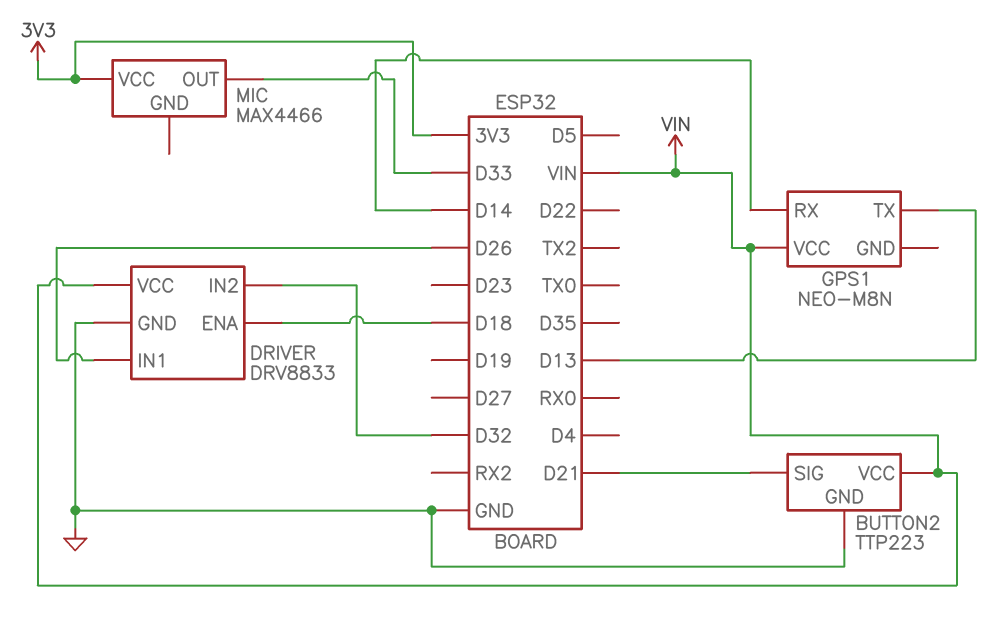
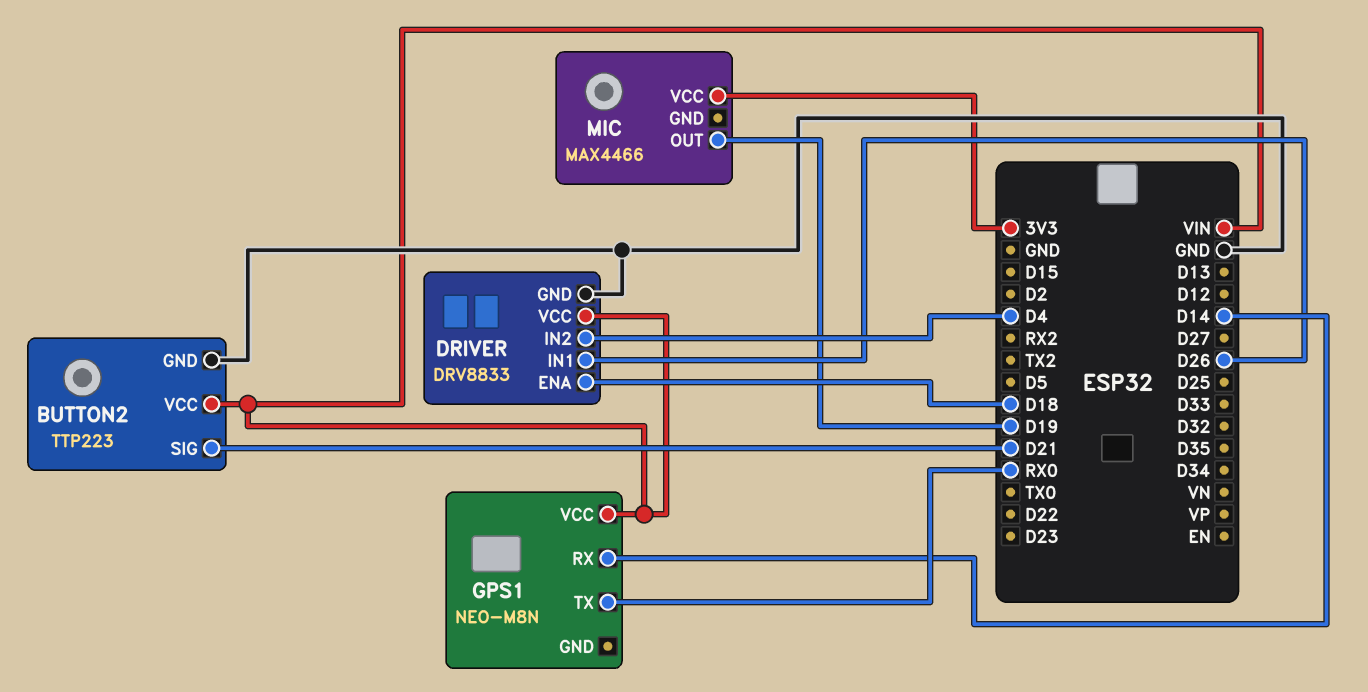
DRIVER pin IN2: D32 -> D4
GPS1 pin TX: D13 -> RX0
MIC pin OUT: D33 -> D19

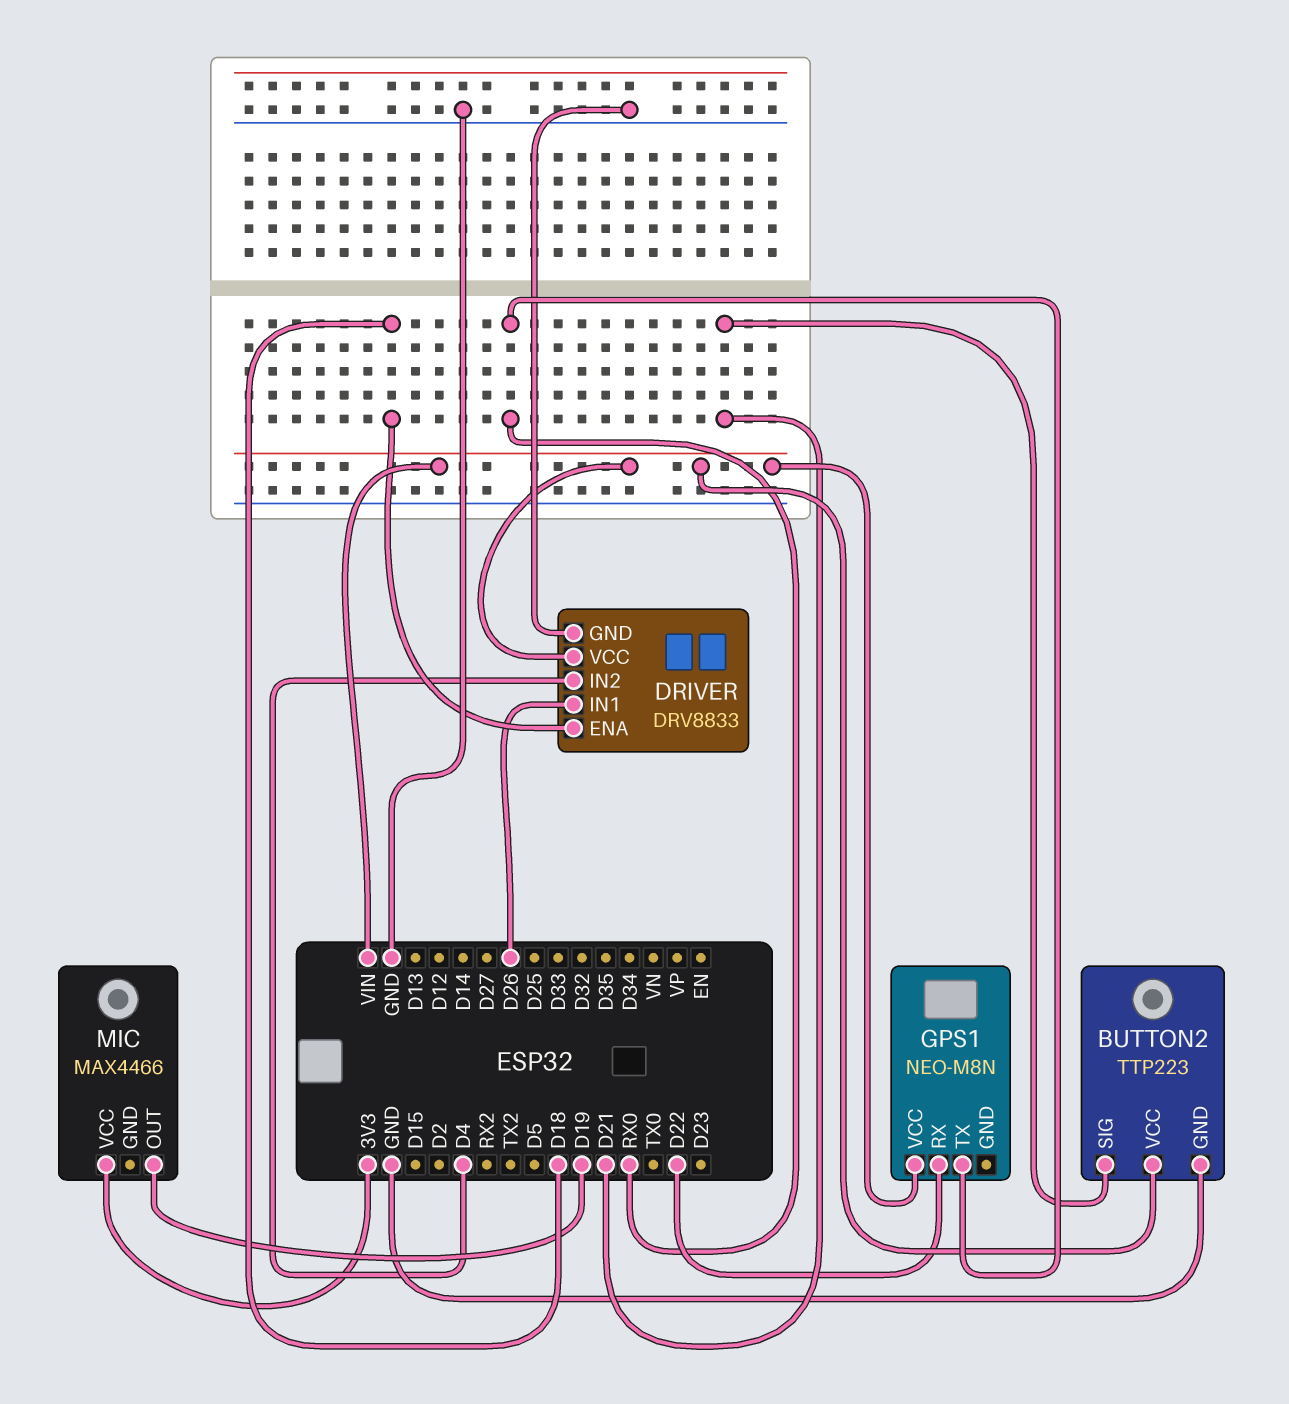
GPS1 pin RX: D14 -> D22

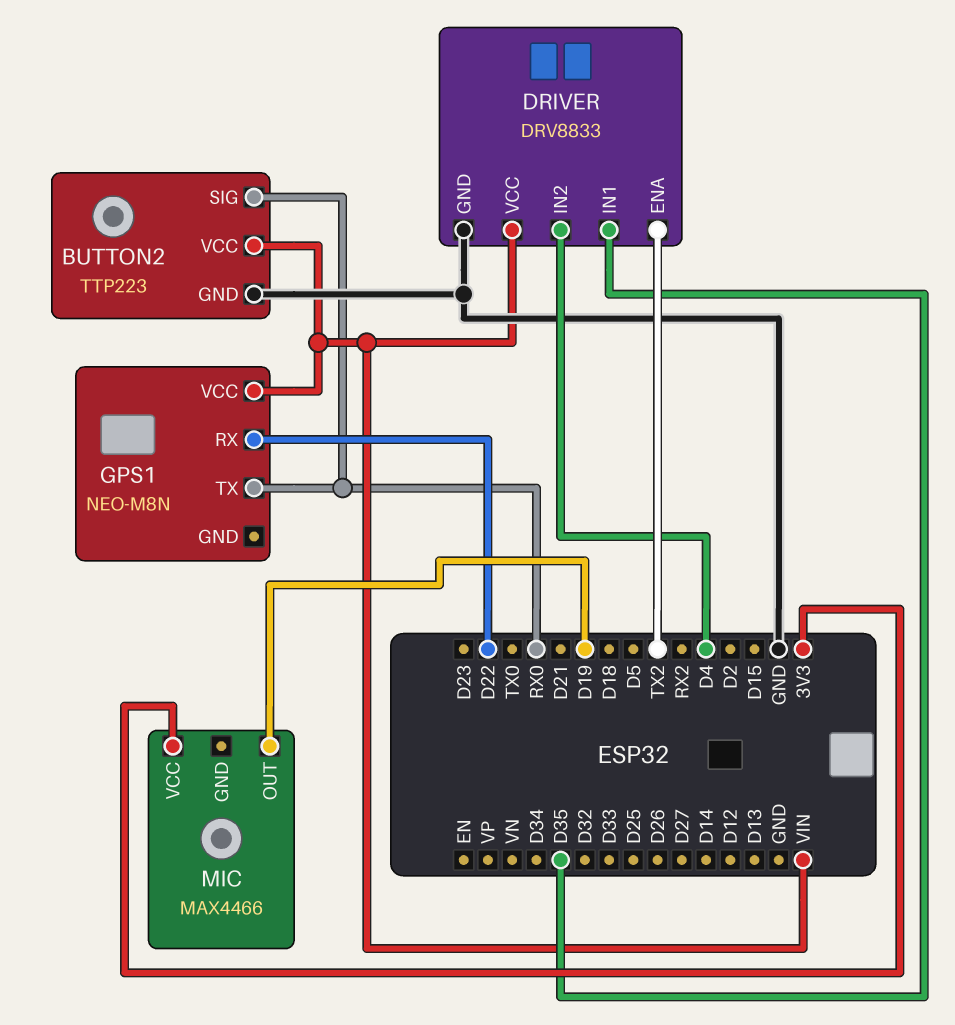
BUTTON2 pin SIG: D21 -> RX0
DRIVER pin ENA: D18 -> TX2
DRIVER pin IN1: D26 -> D35

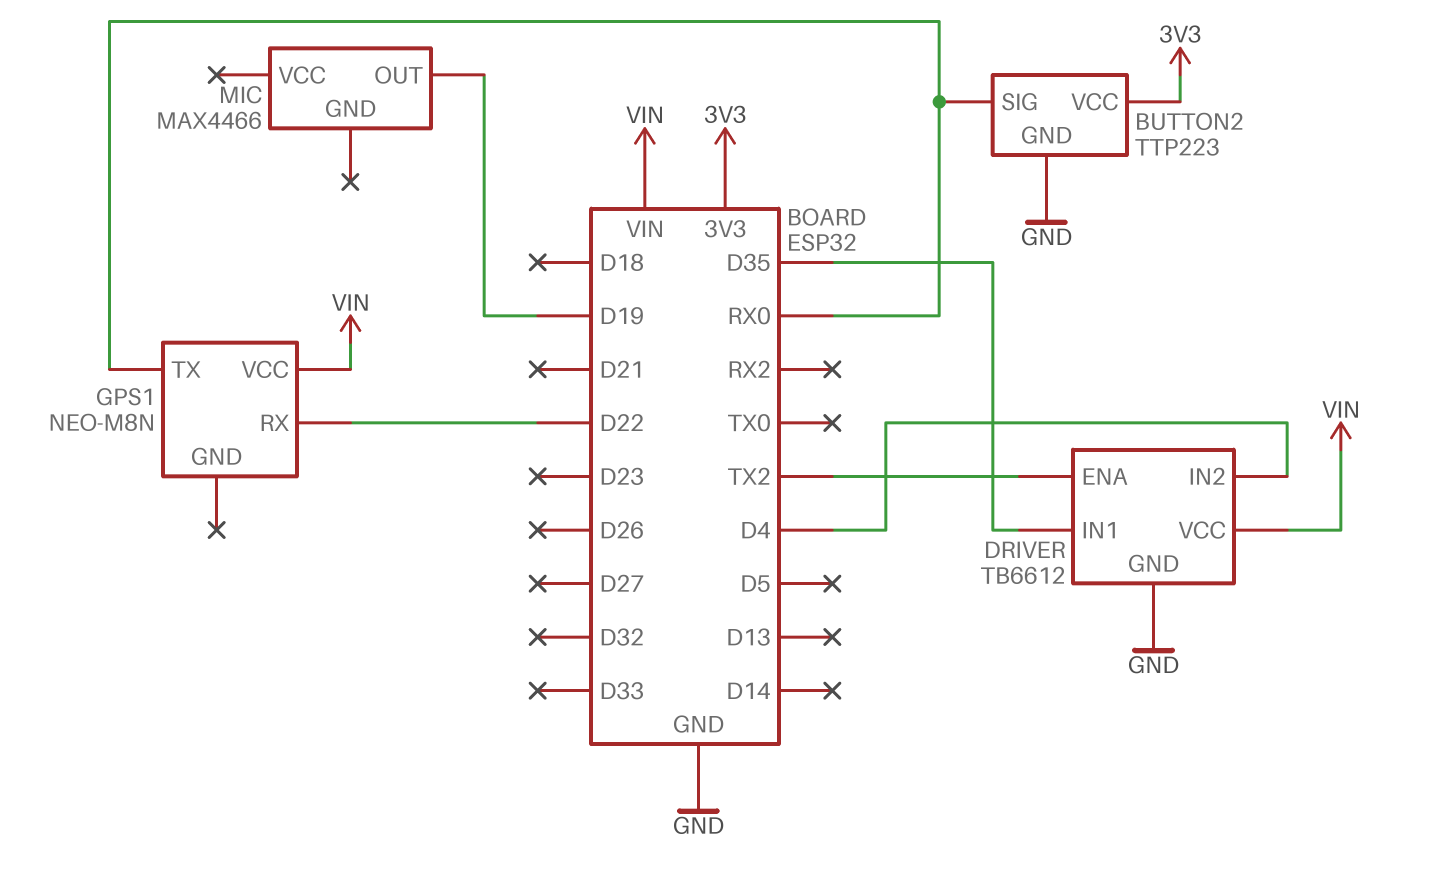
BUTTON2 pin VCC: VIN -> 3V3
DRIVER: DRV8833 -> TB6612
MIC pin VCC: 3V3 -> none

